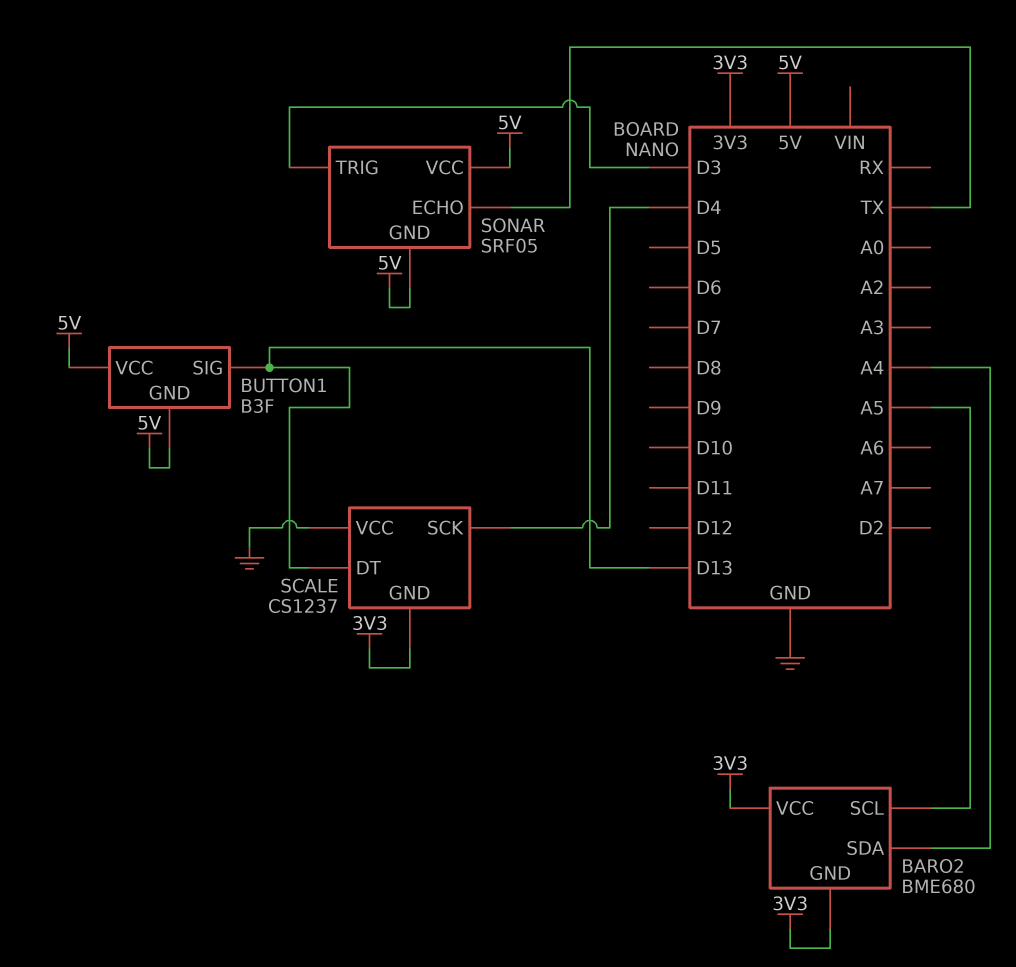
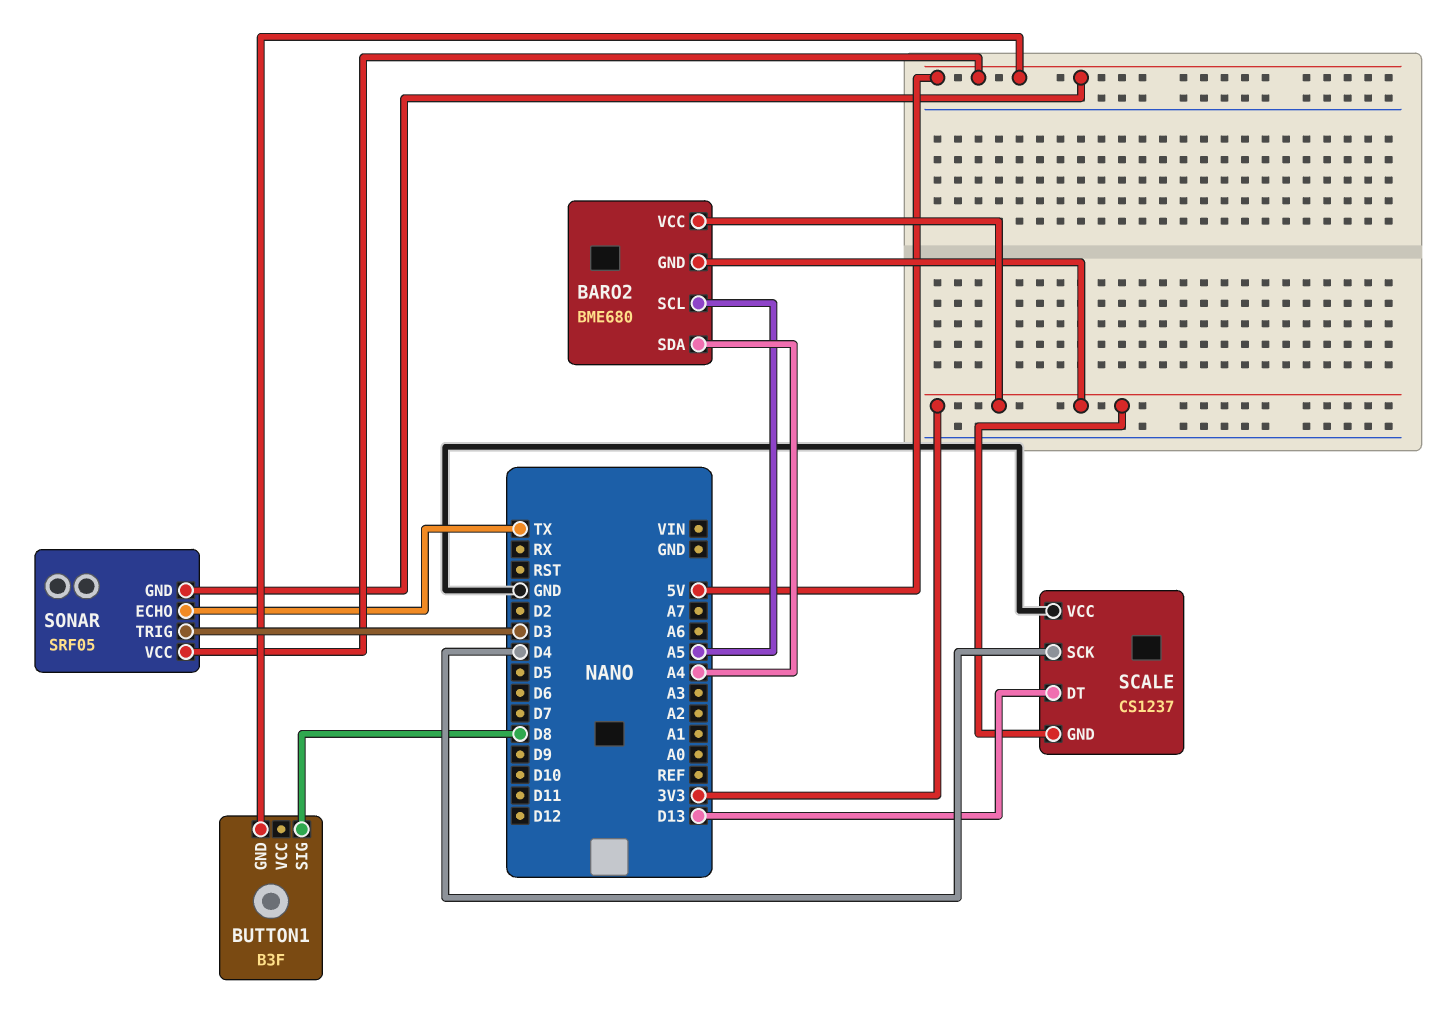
BUTTON1 pin SIG: D13 -> D8
BUTTON1 pin VCC: 5V -> none

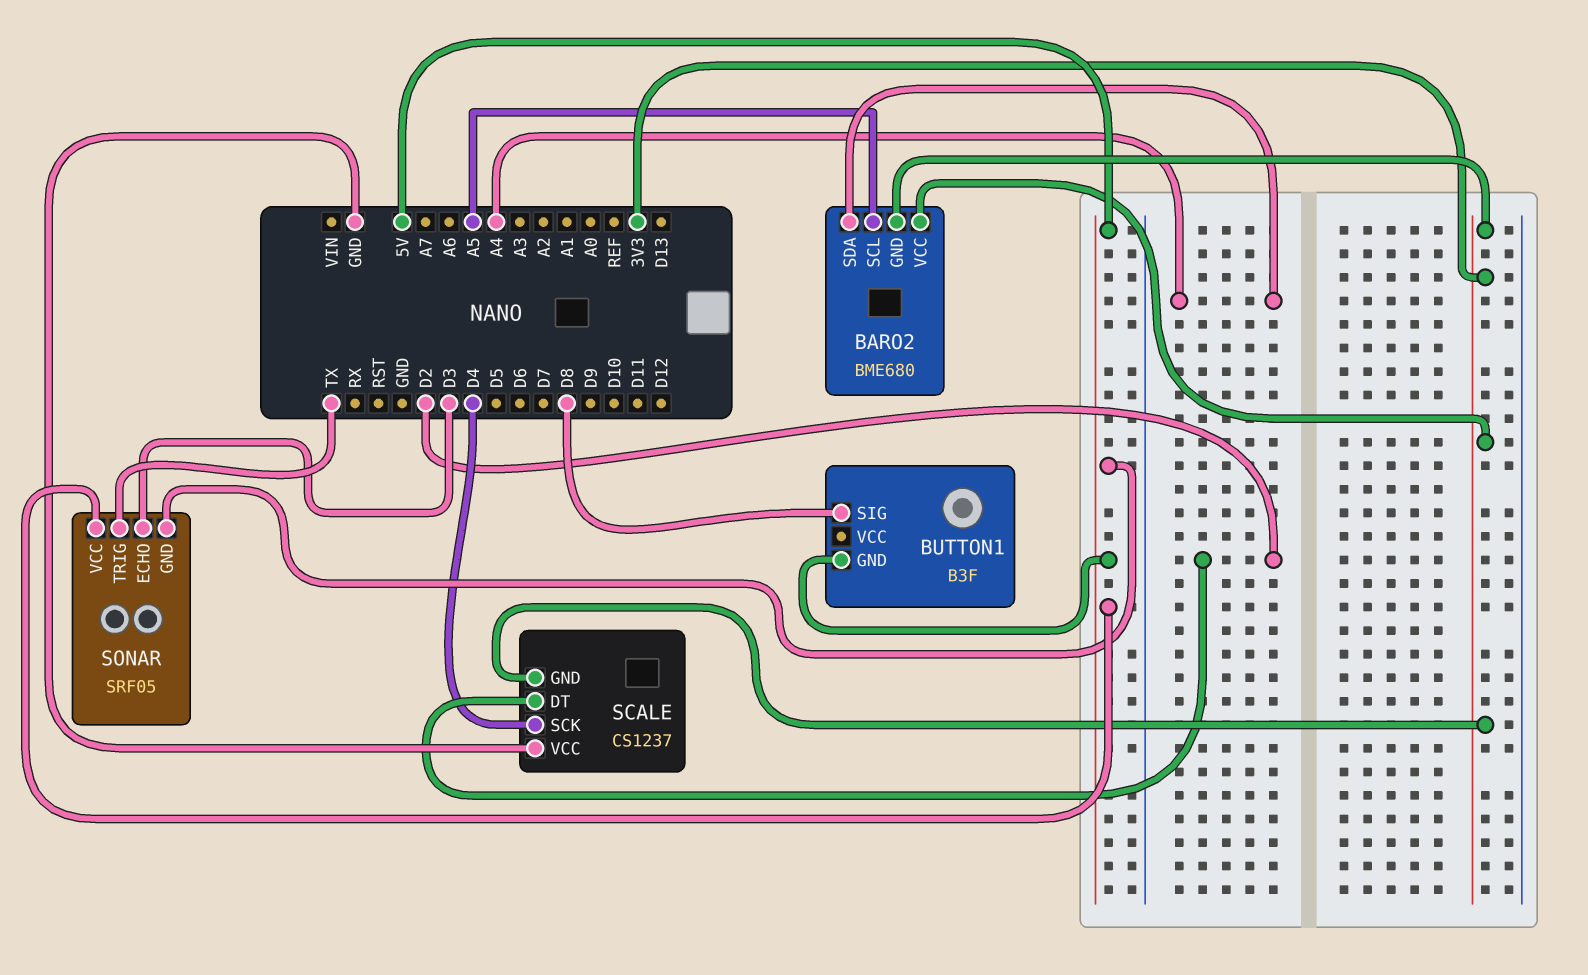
SCALE pin DT: D13 -> D2
SONAR pin ECHO: TX -> D3
SONAR pin TRIG: D3 -> TX

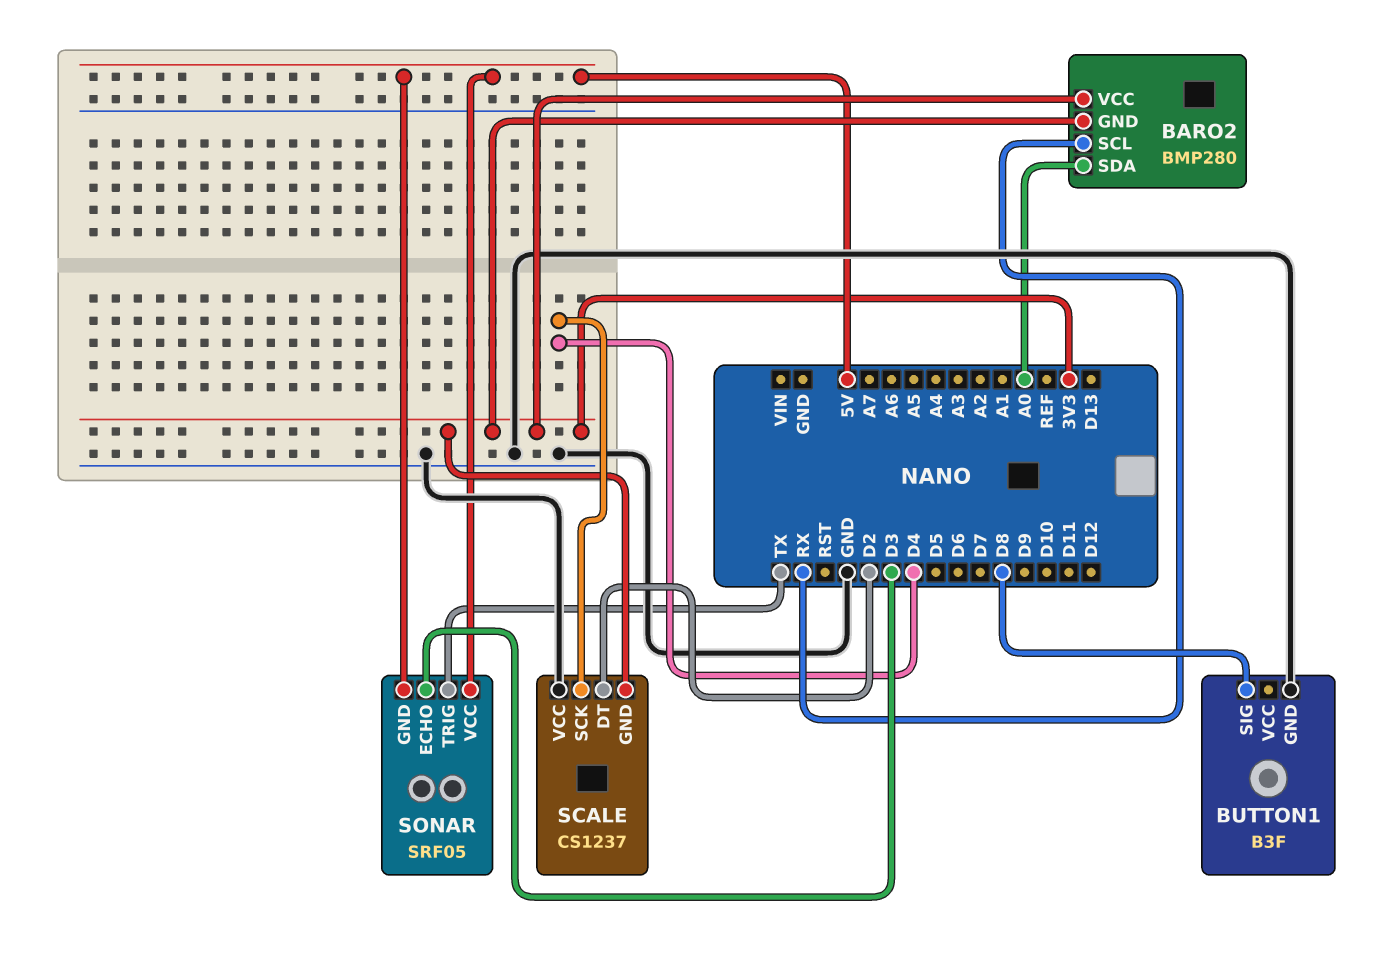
BARO2: BME680 -> BMP280
BARO2 pin SCL: A5 -> RX
BARO2 pin SDA: A4 -> A0
BUTTON1 pin GND: 5V -> GND

